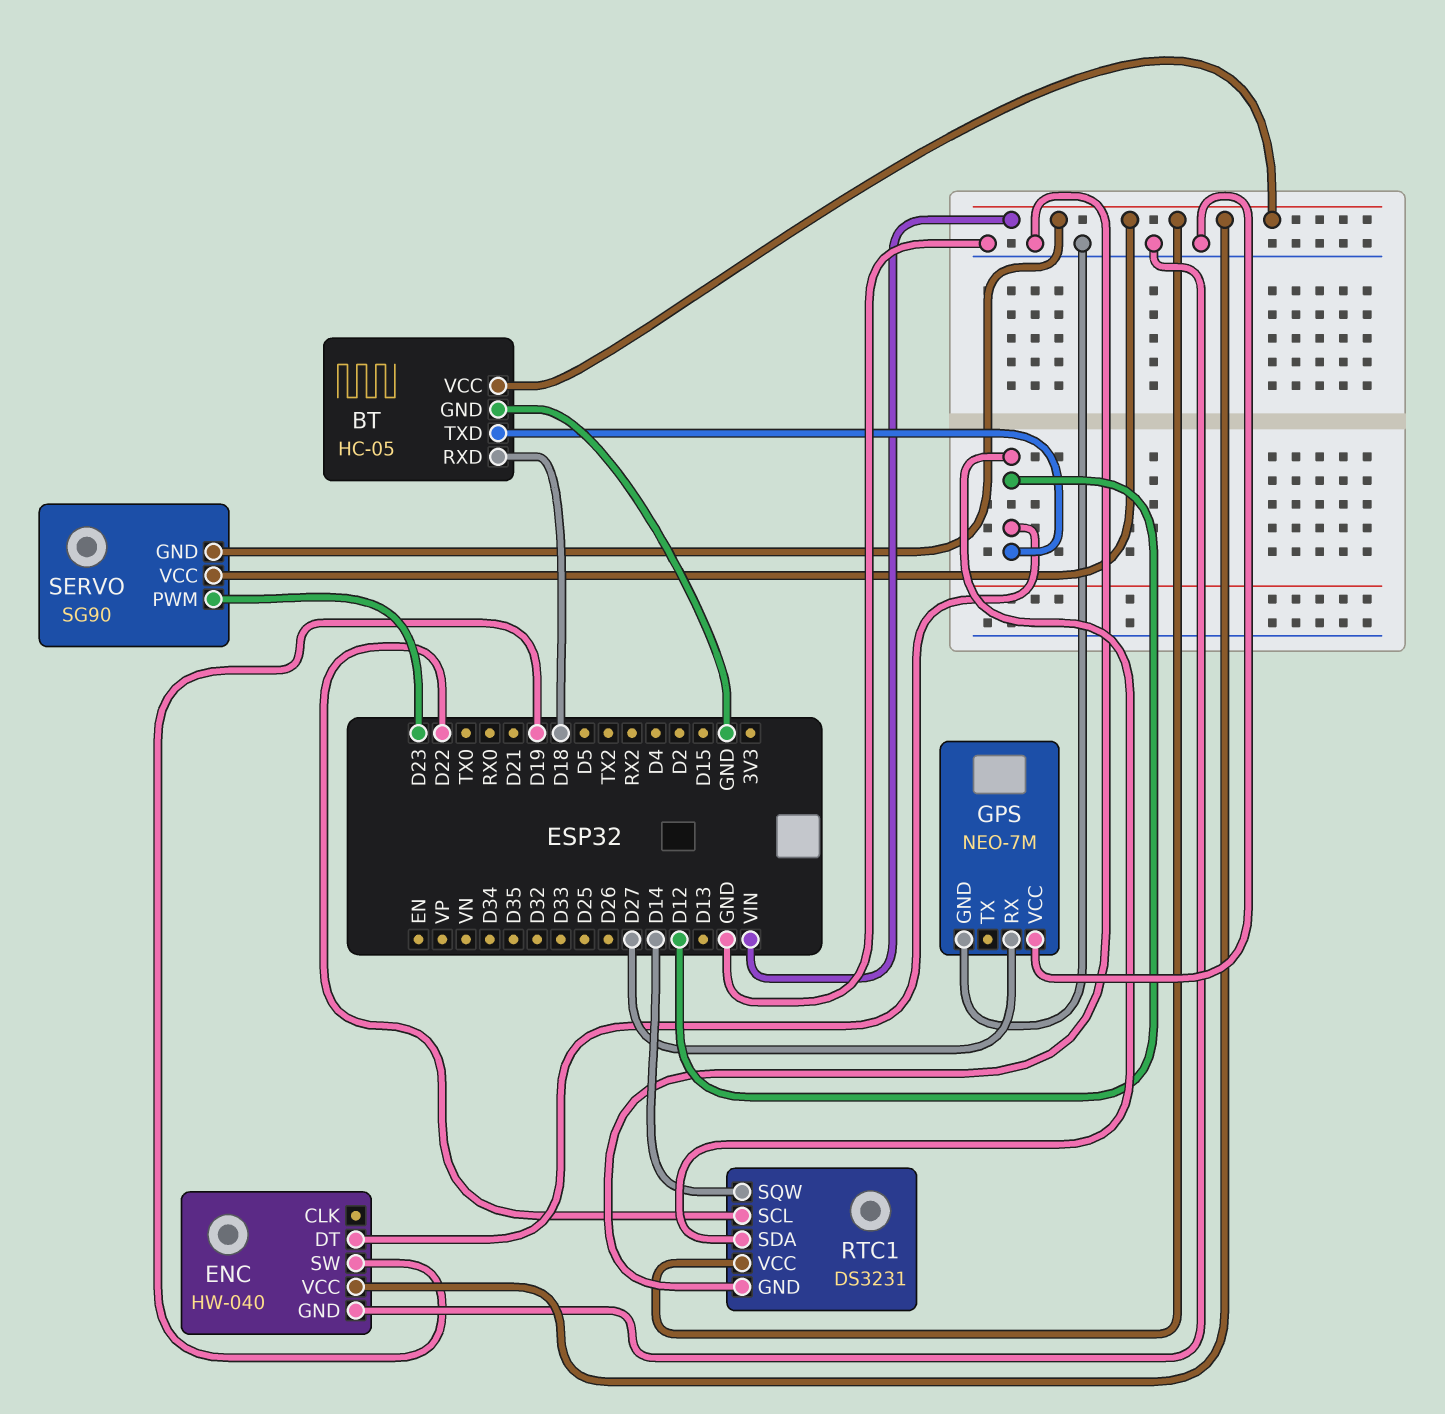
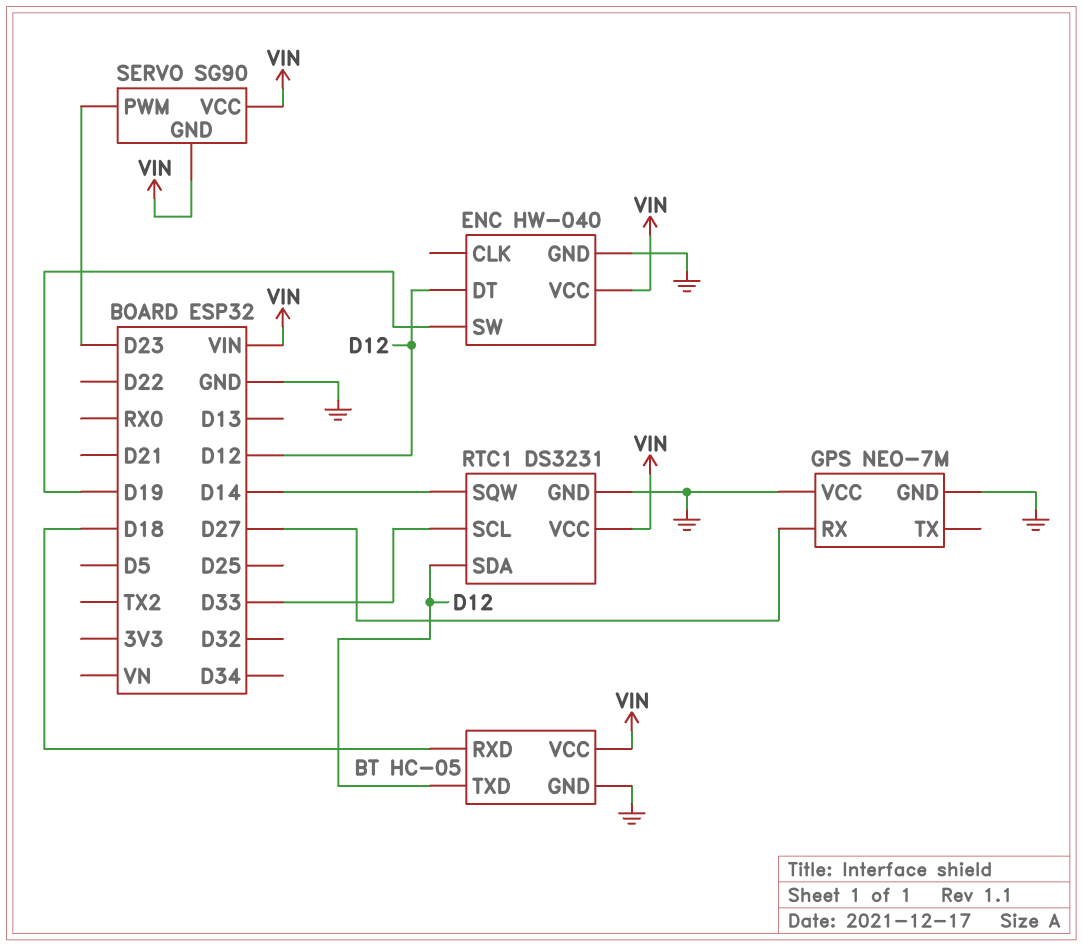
RTC1 pin SCL: D22 -> D33

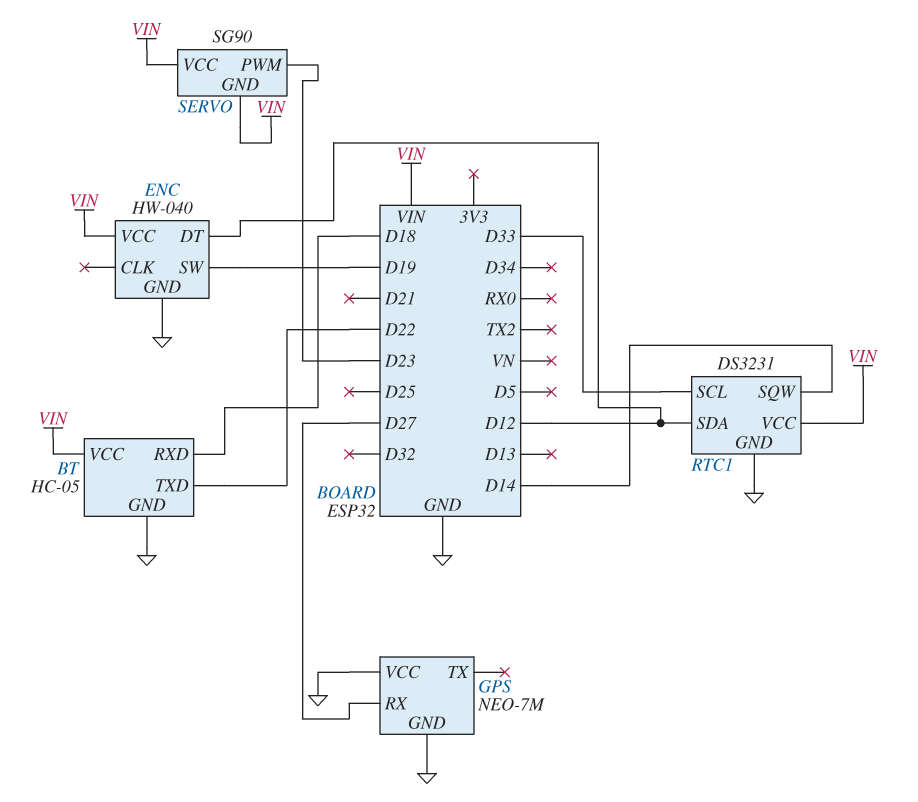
BT pin TXD: D12 -> D22

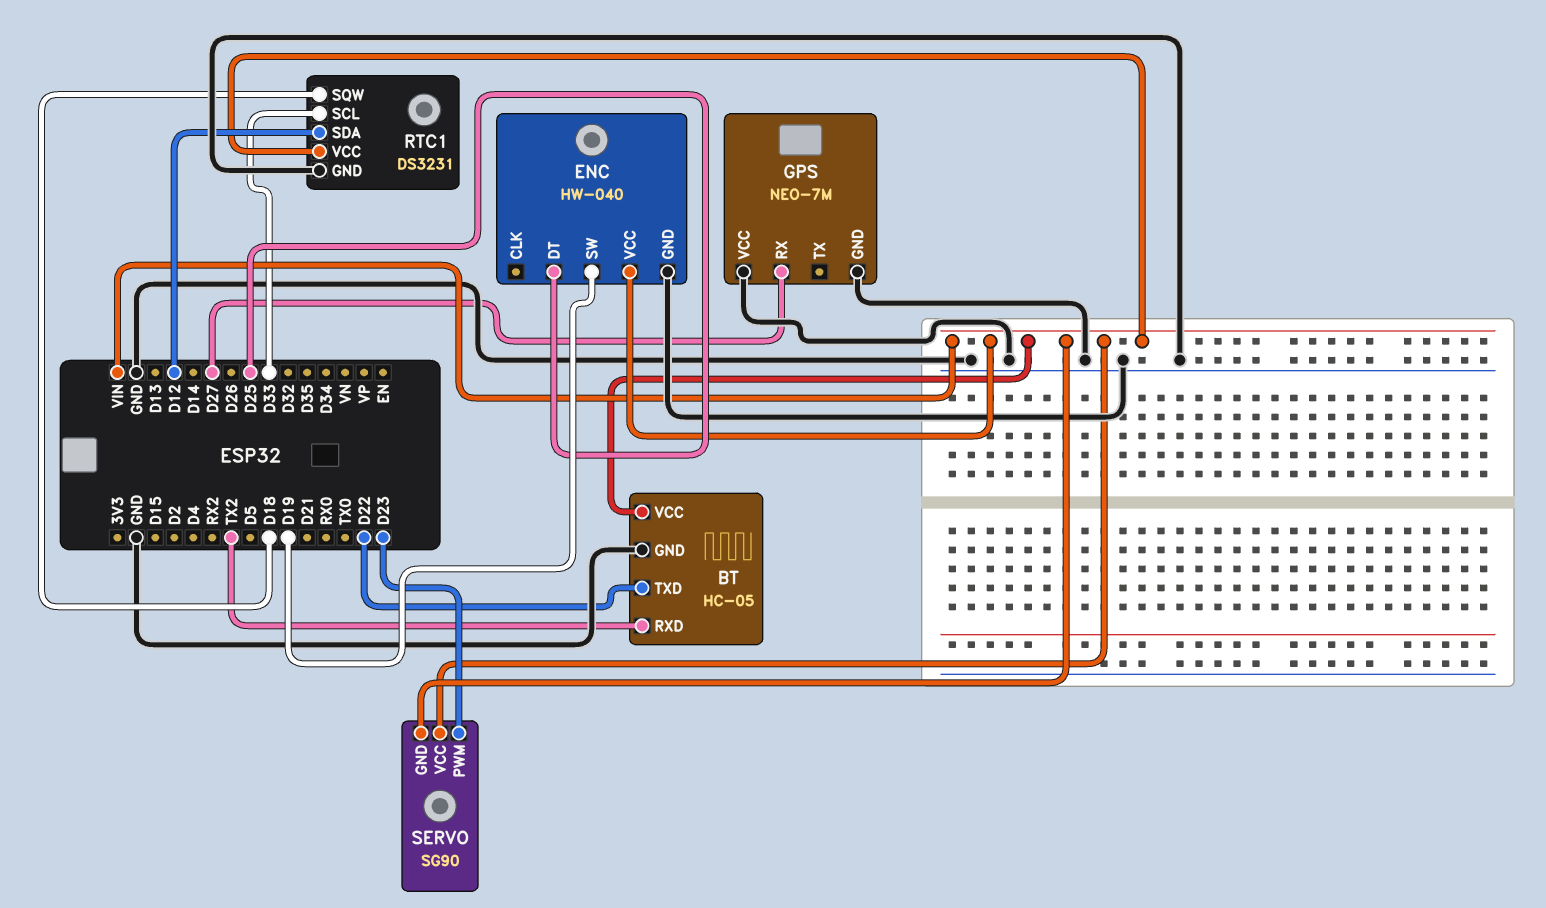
BT pin RXD: D18 -> TX2
ENC pin DT: D12 -> D25
RTC1 pin SQW: D14 -> D18

